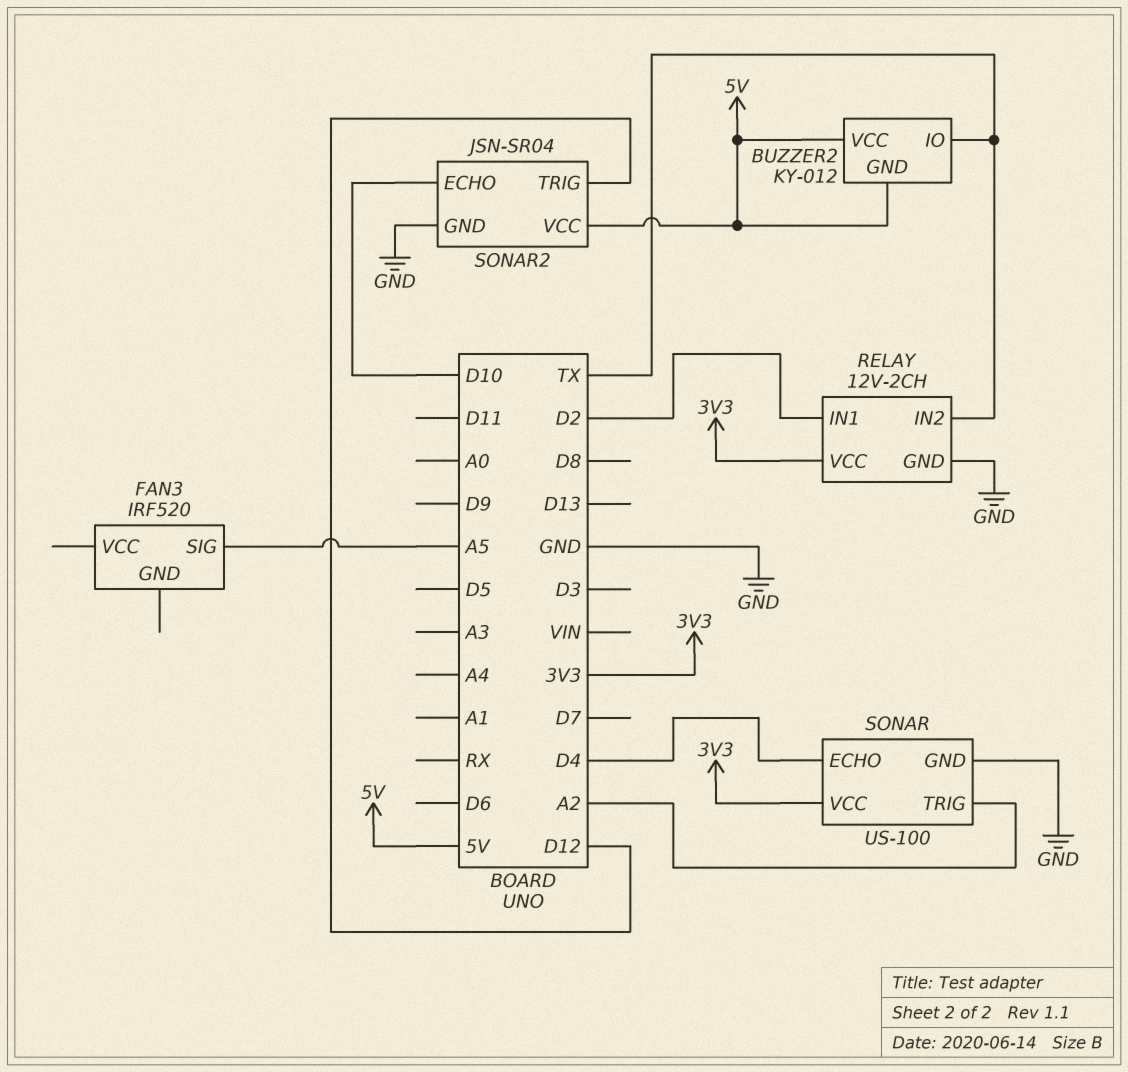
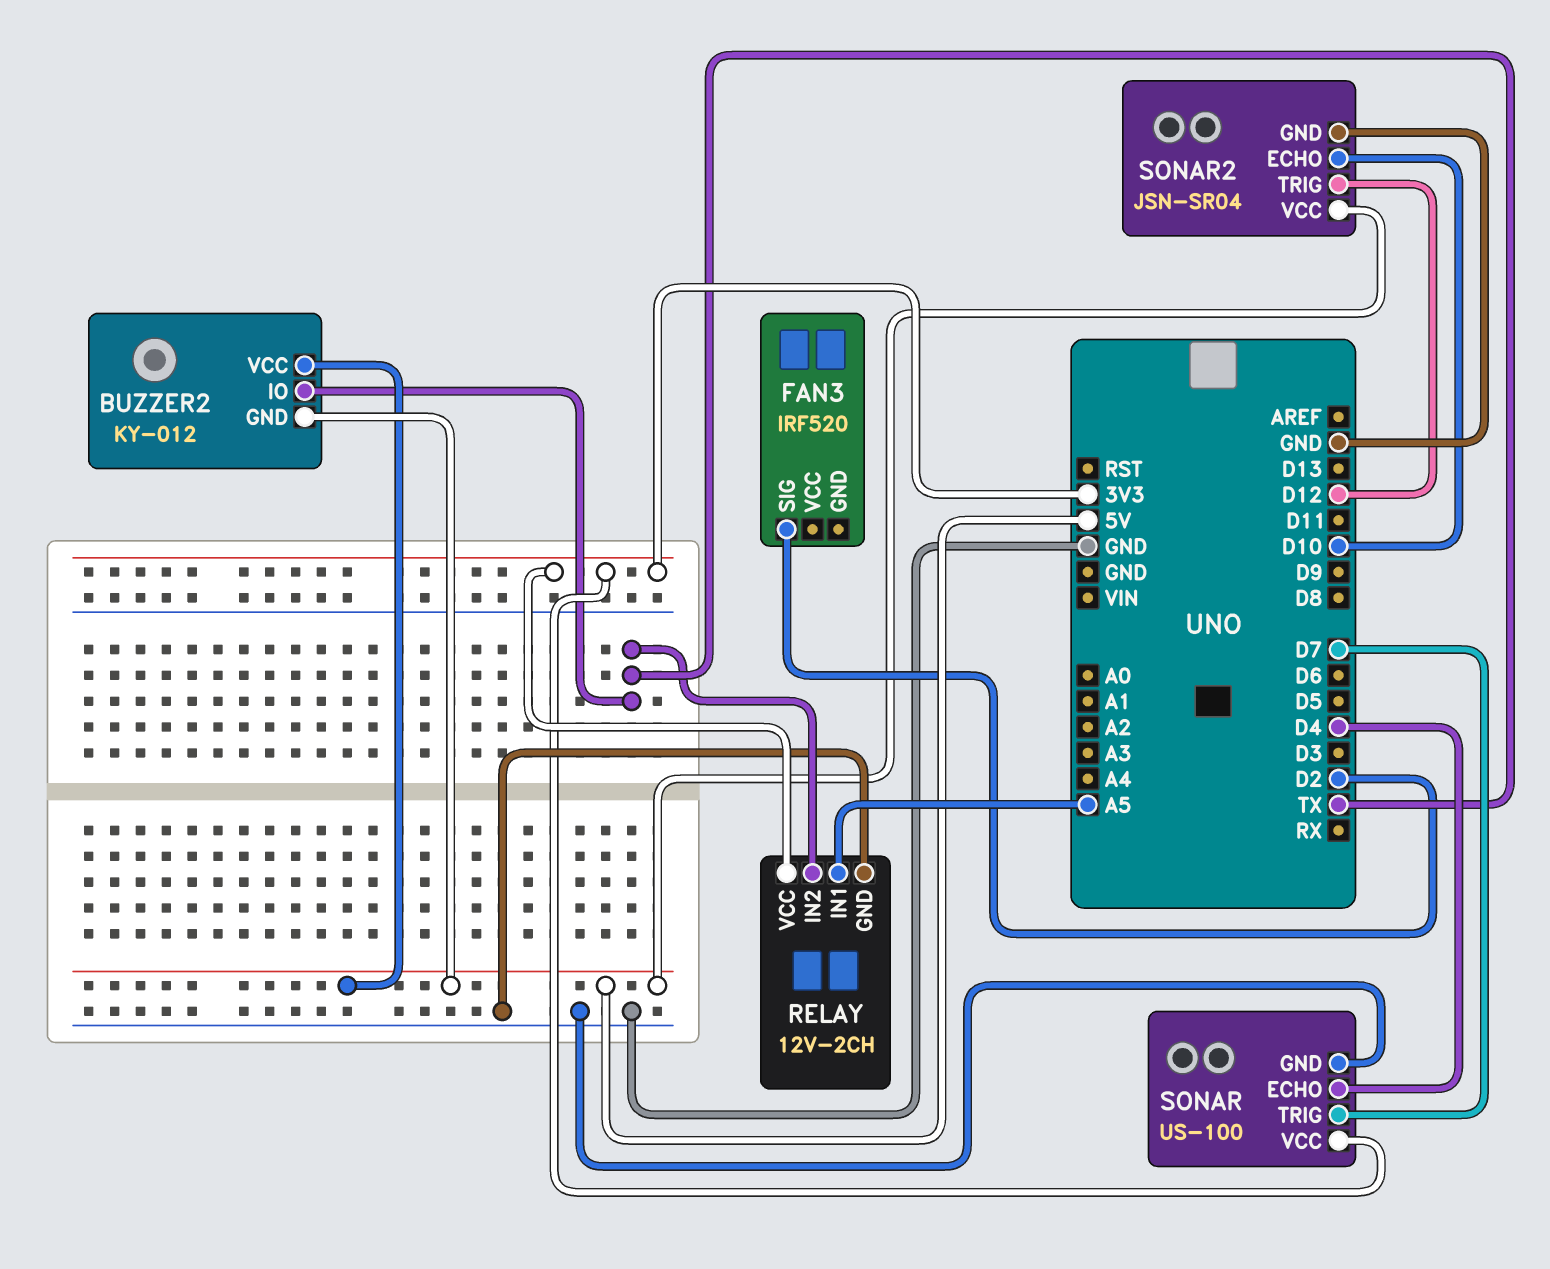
FAN3 pin SIG: A5 -> D2
RELAY pin IN1: D2 -> A5
SONAR pin TRIG: A2 -> D7

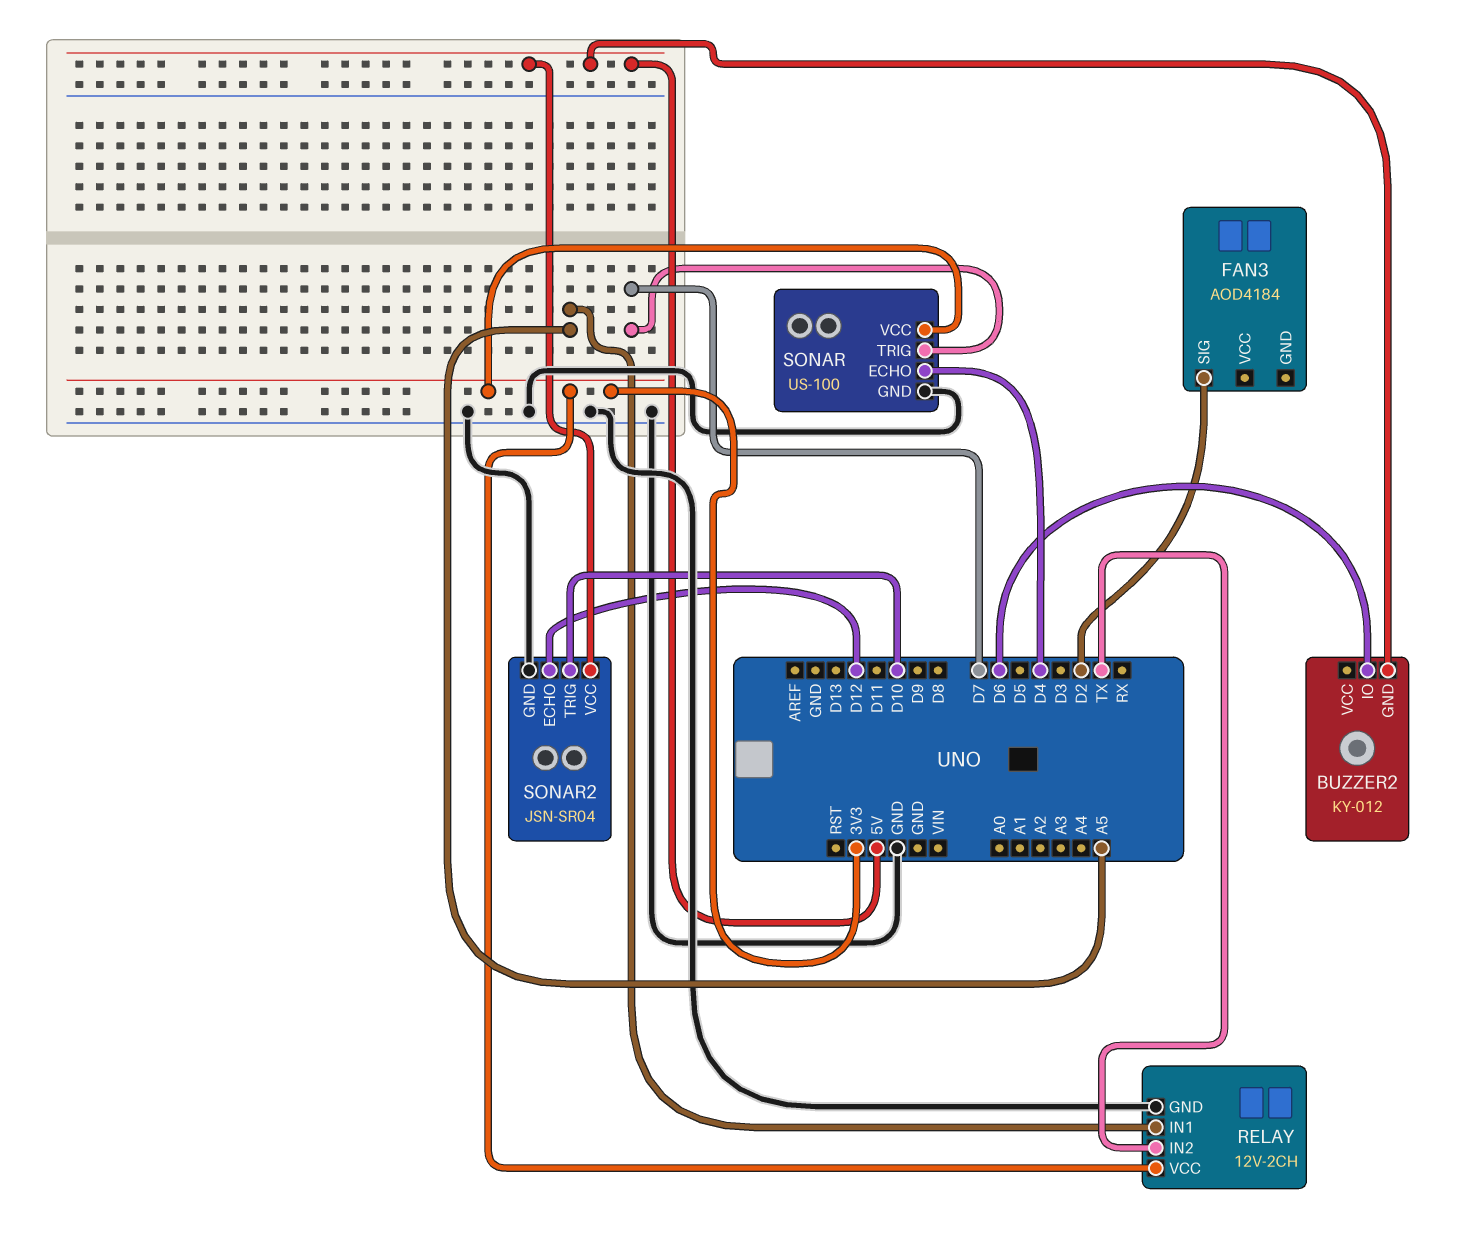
BUZZER2 pin IO: TX -> D6
BUZZER2 pin VCC: 5V -> none
FAN3: IRF520 -> AOD4184
SONAR2 pin ECHO: D10 -> D12
SONAR2 pin TRIG: D12 -> D10

